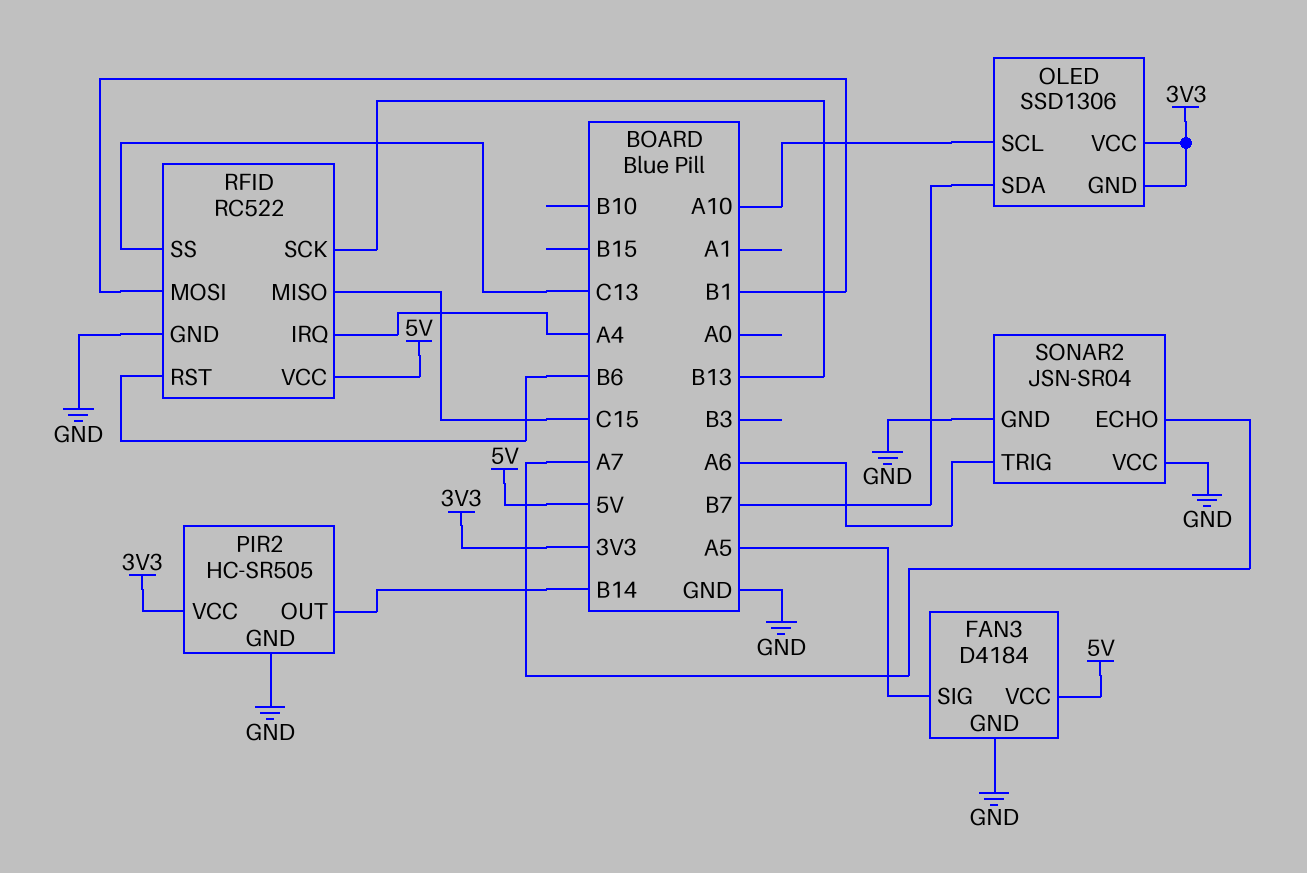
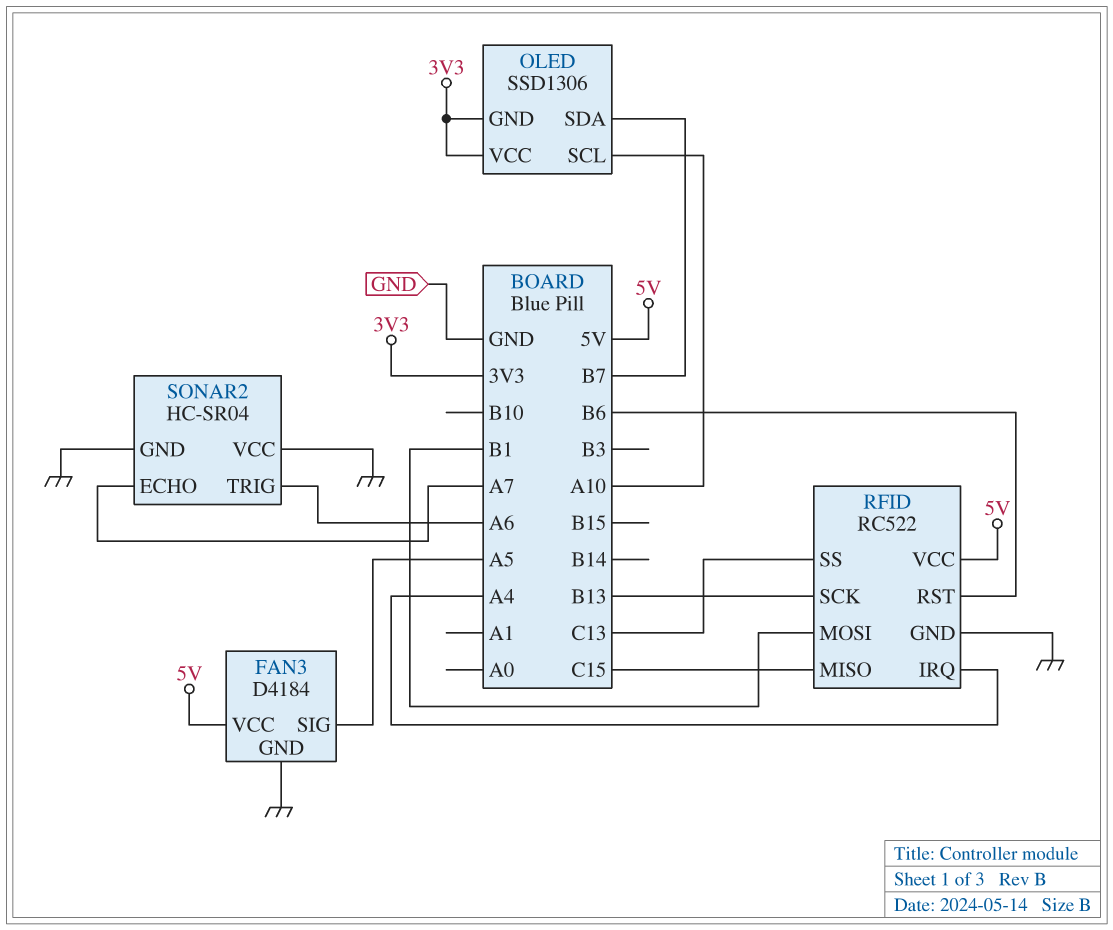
PIR2: HC-SR505 -> none
PIR2 pin GND: GND -> none
PIR2 pin OUT: B14 -> none
PIR2 pin VCC: 3V3 -> none
SONAR2: JSN-SR04 -> HC-SR04

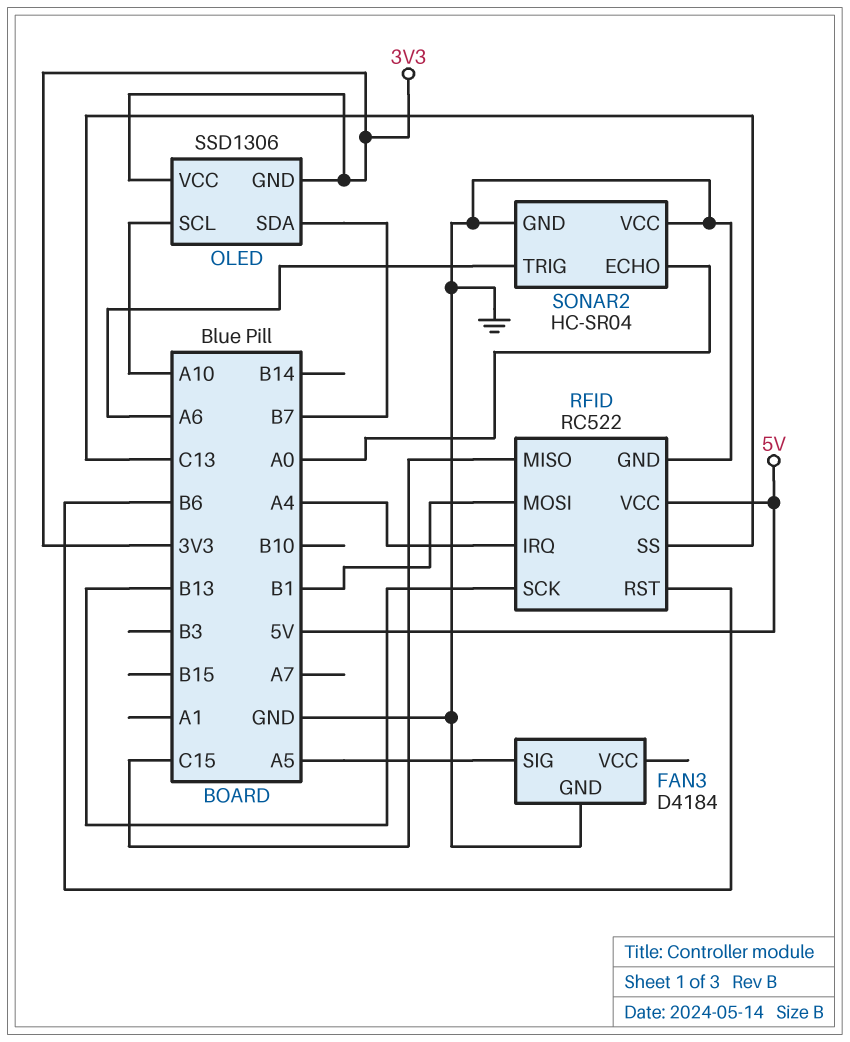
FAN3 pin VCC: 5V -> none
SONAR2 pin ECHO: A7 -> A0

